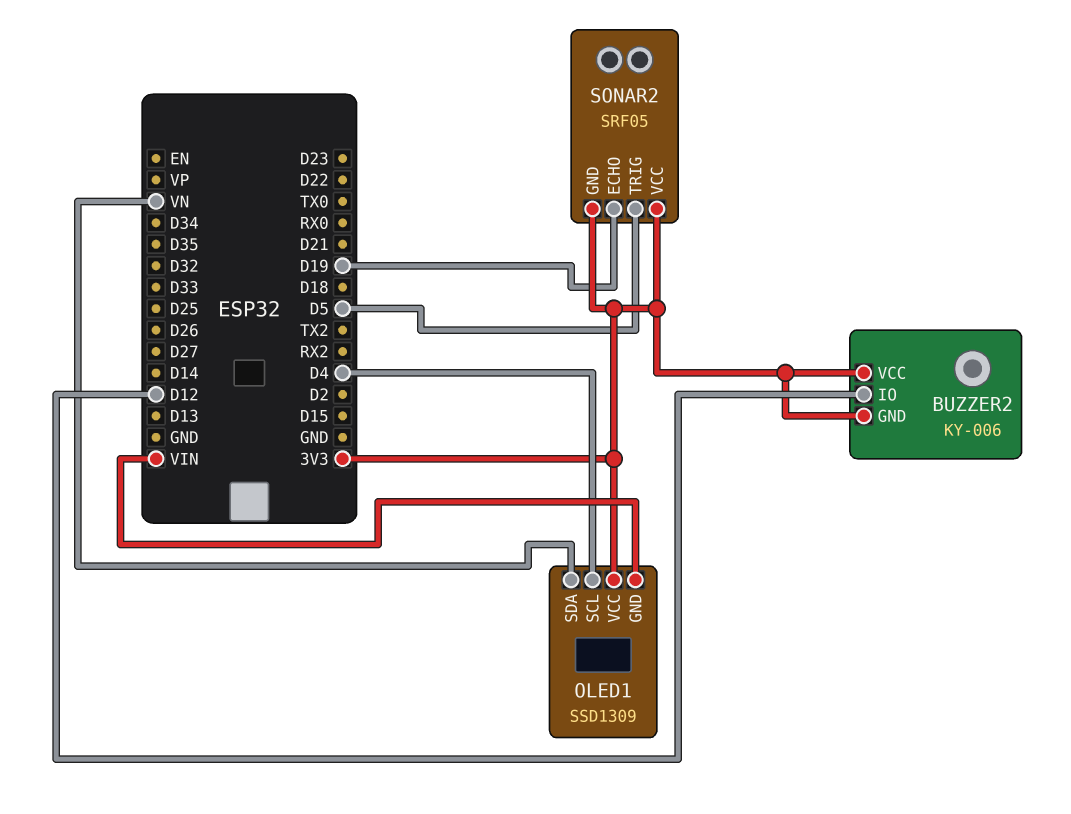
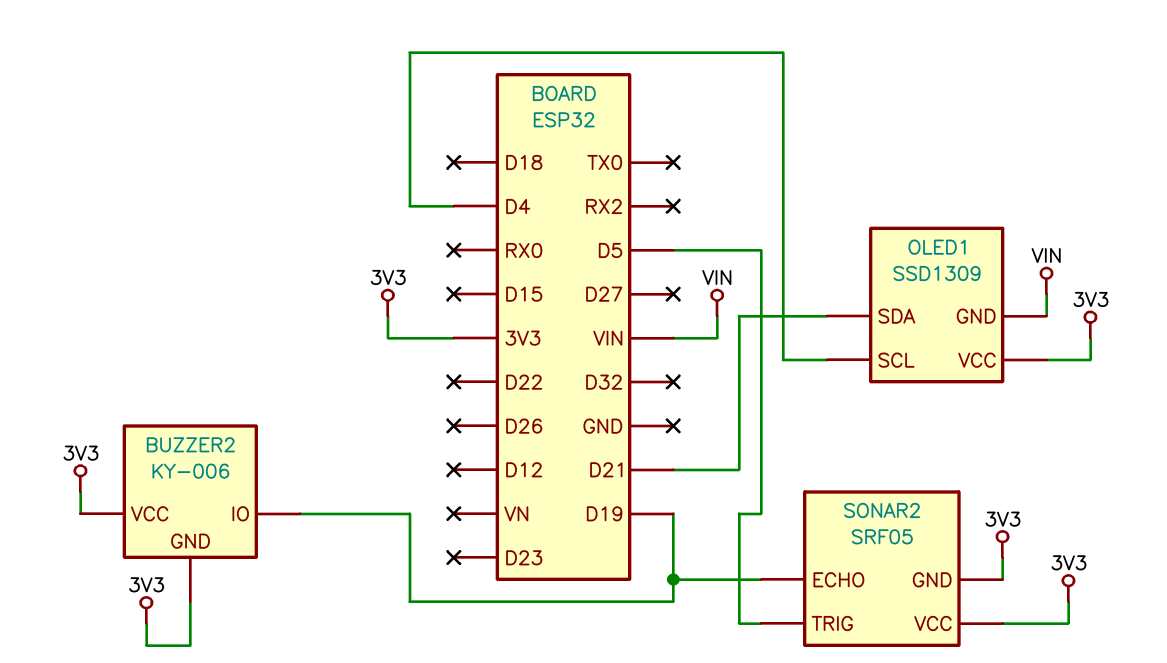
BUZZER2 pin IO: D12 -> D19
OLED1 pin SDA: VN -> D21

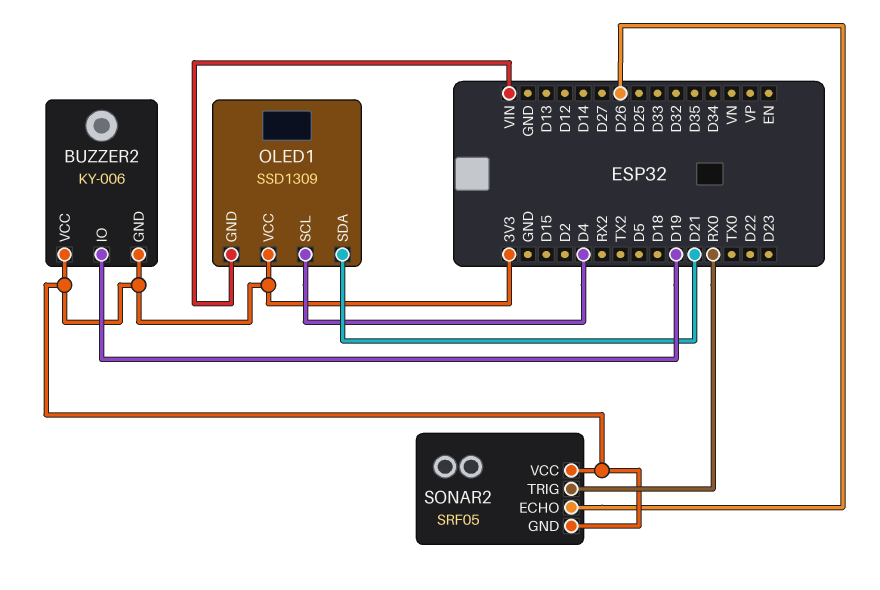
SONAR2 pin ECHO: D19 -> D26
SONAR2 pin TRIG: D5 -> RX0

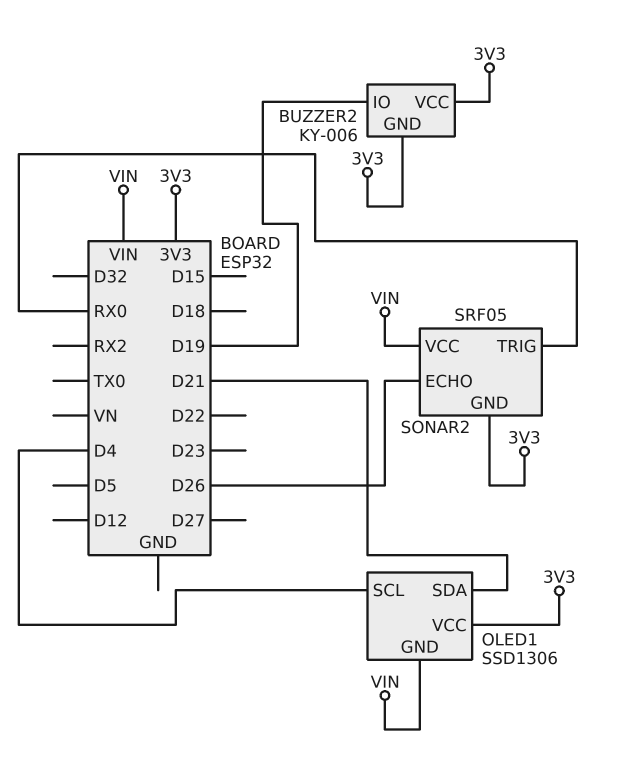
OLED1: SSD1309 -> SSD1306
SONAR2 pin VCC: 3V3 -> VIN

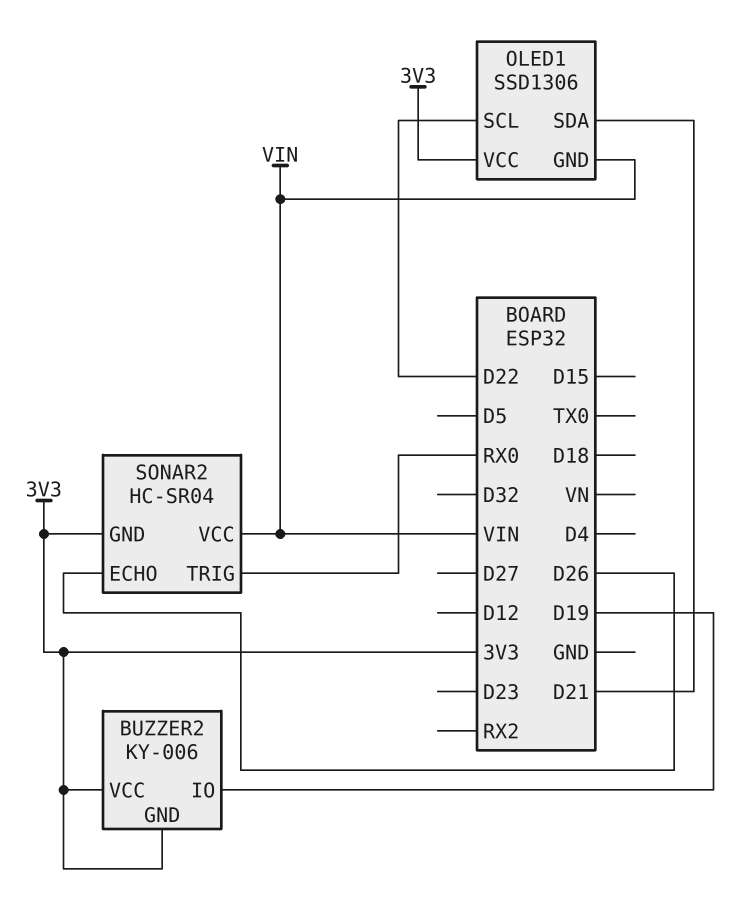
OLED1 pin SCL: D4 -> D22
SONAR2: SRF05 -> HC-SR04

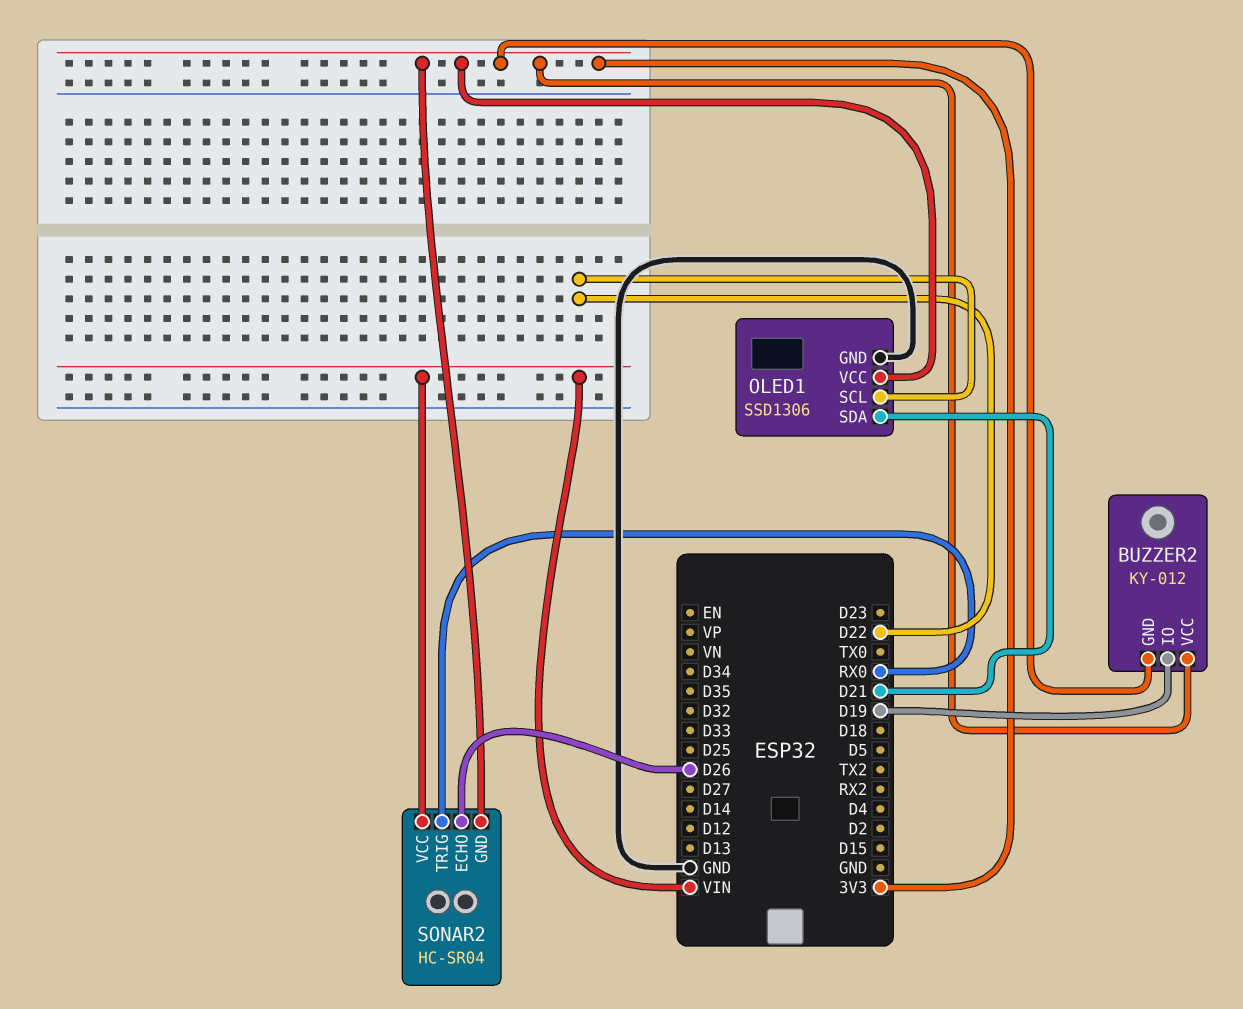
BUZZER2: KY-006 -> KY-012
OLED1 pin GND: VIN -> GND

